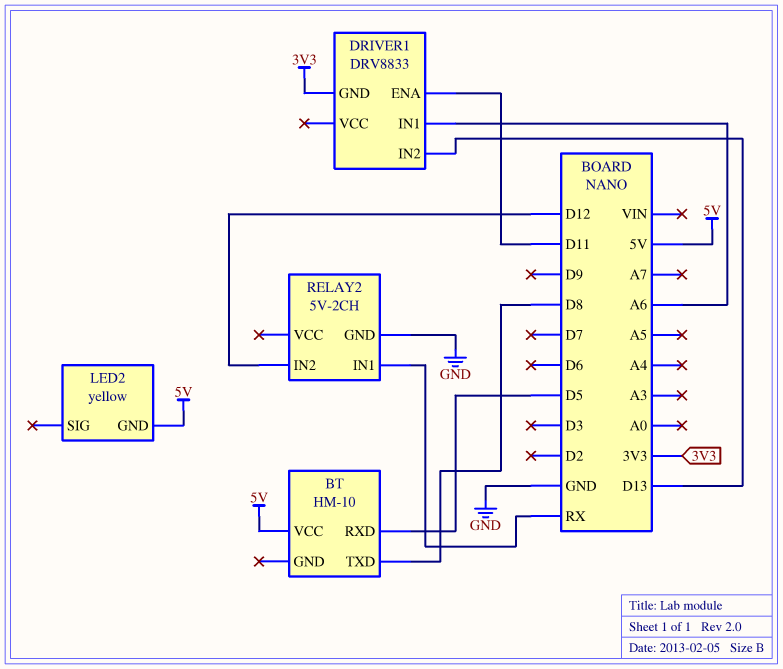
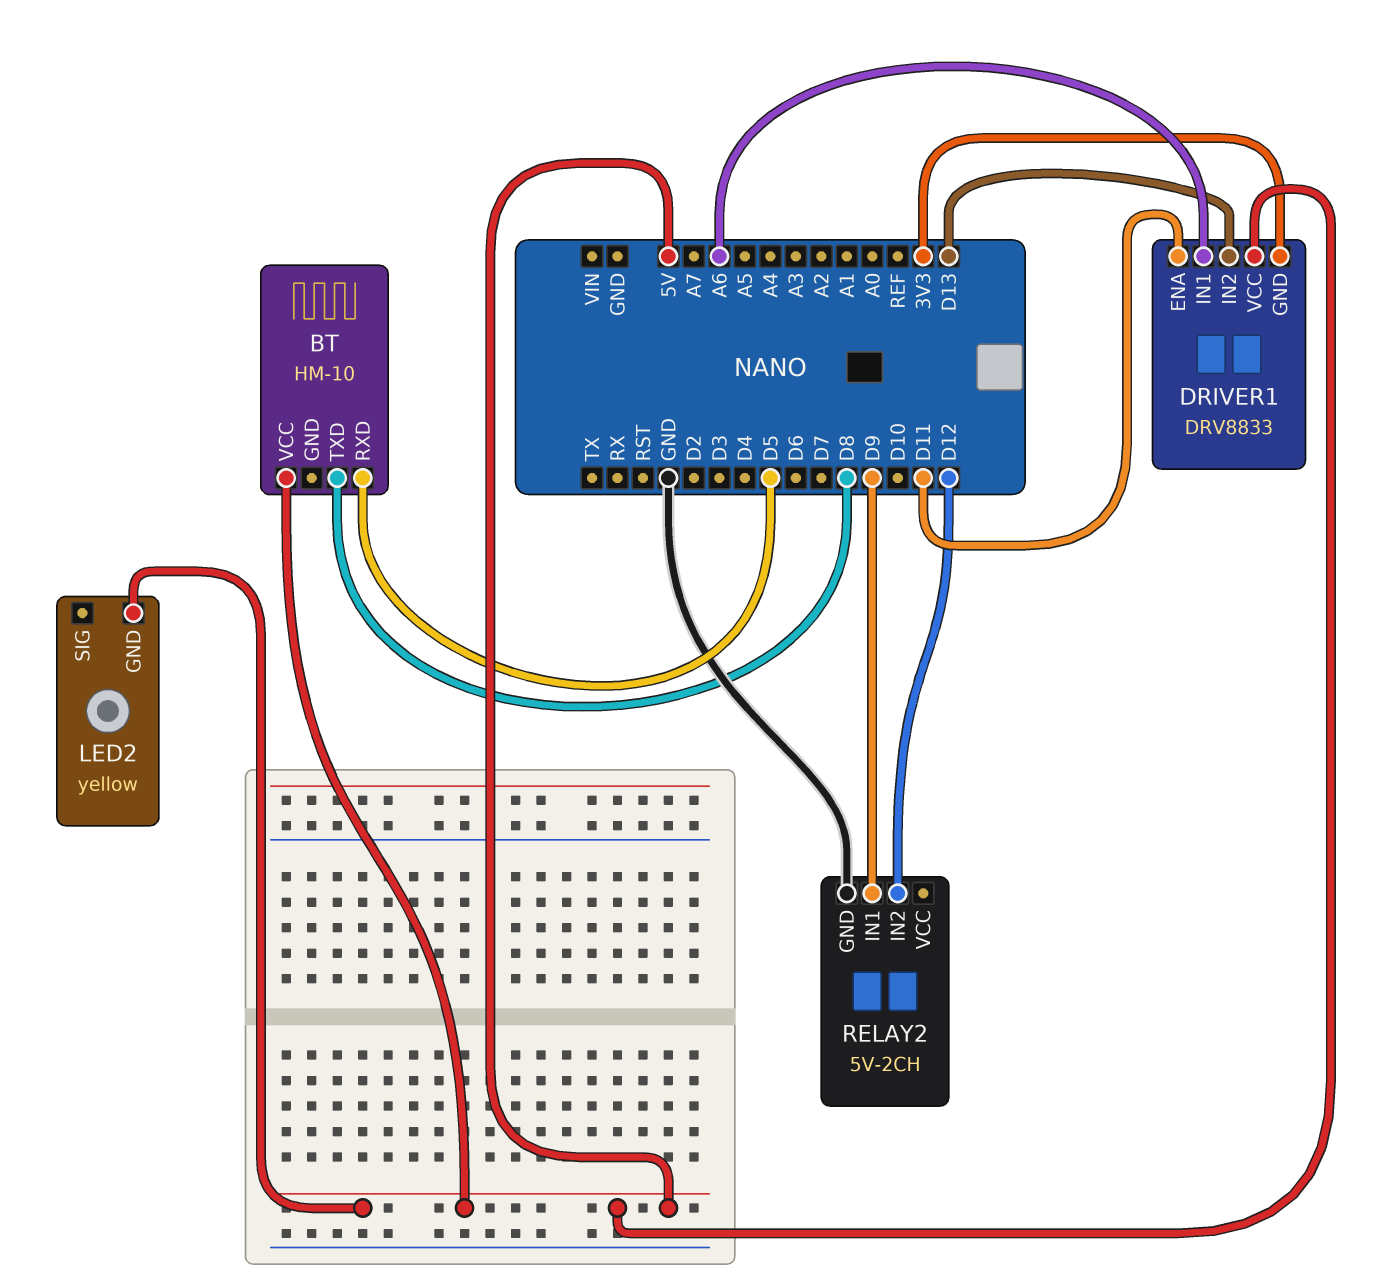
DRIVER1 pin VCC: none -> 5V
RELAY2 pin IN1: RX -> D9

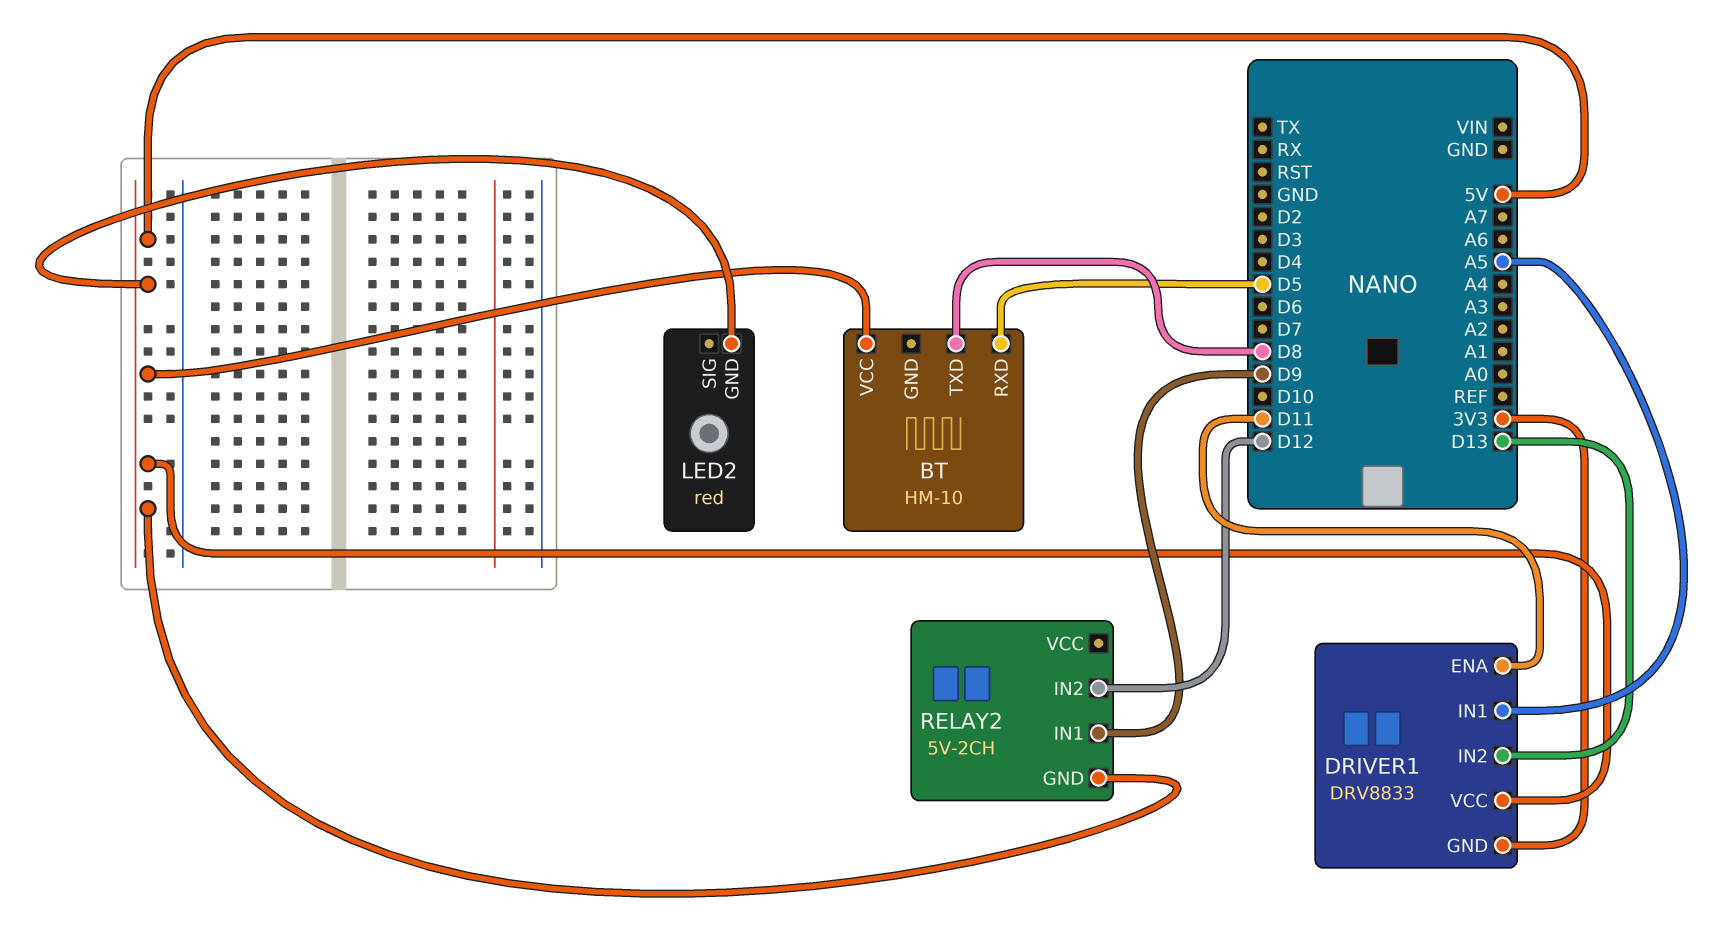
DRIVER1 pin IN1: A6 -> A5
LED2: yellow -> red
RELAY2 pin GND: GND -> 5V

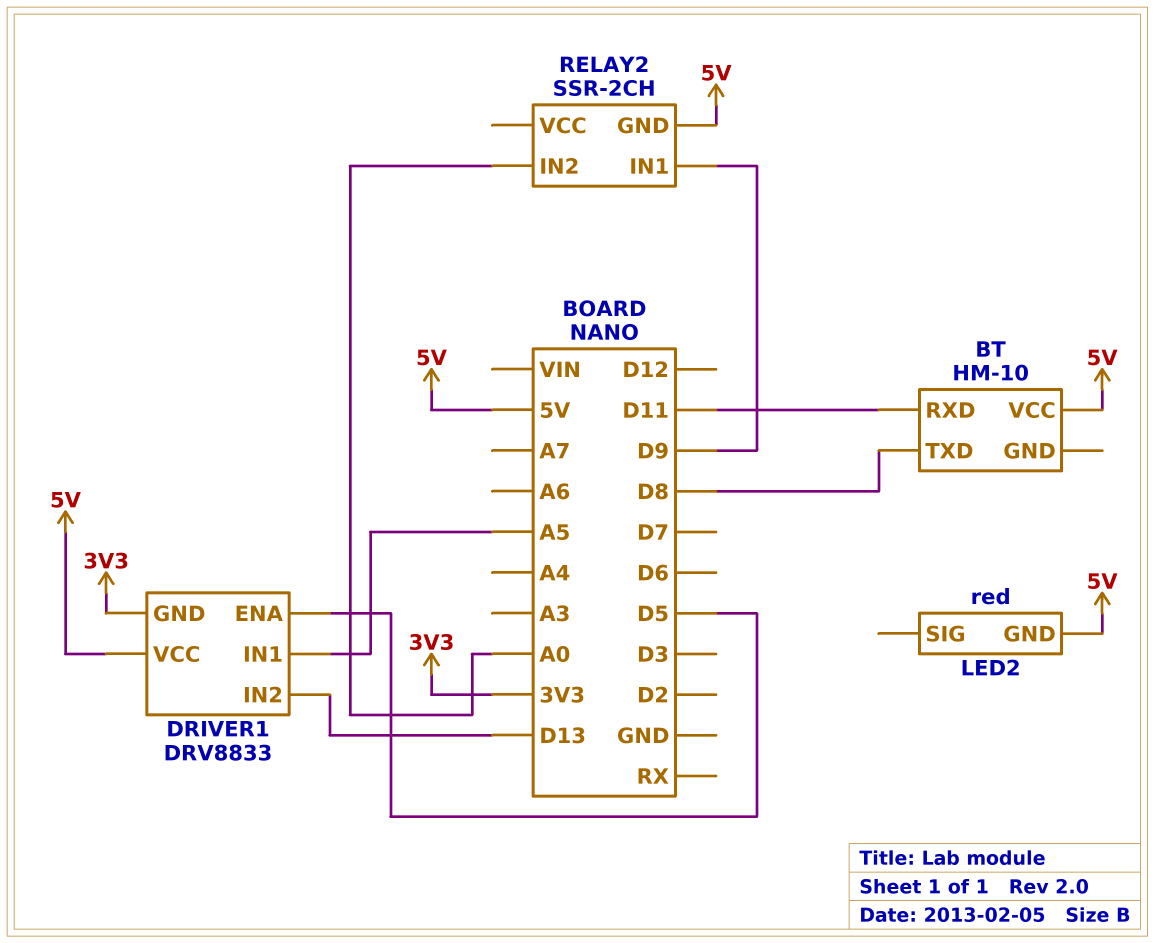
BT pin RXD: D5 -> D11
DRIVER1 pin ENA: D11 -> D5
RELAY2: 5V-2CH -> SSR-2CH
RELAY2 pin IN2: D12 -> A0

